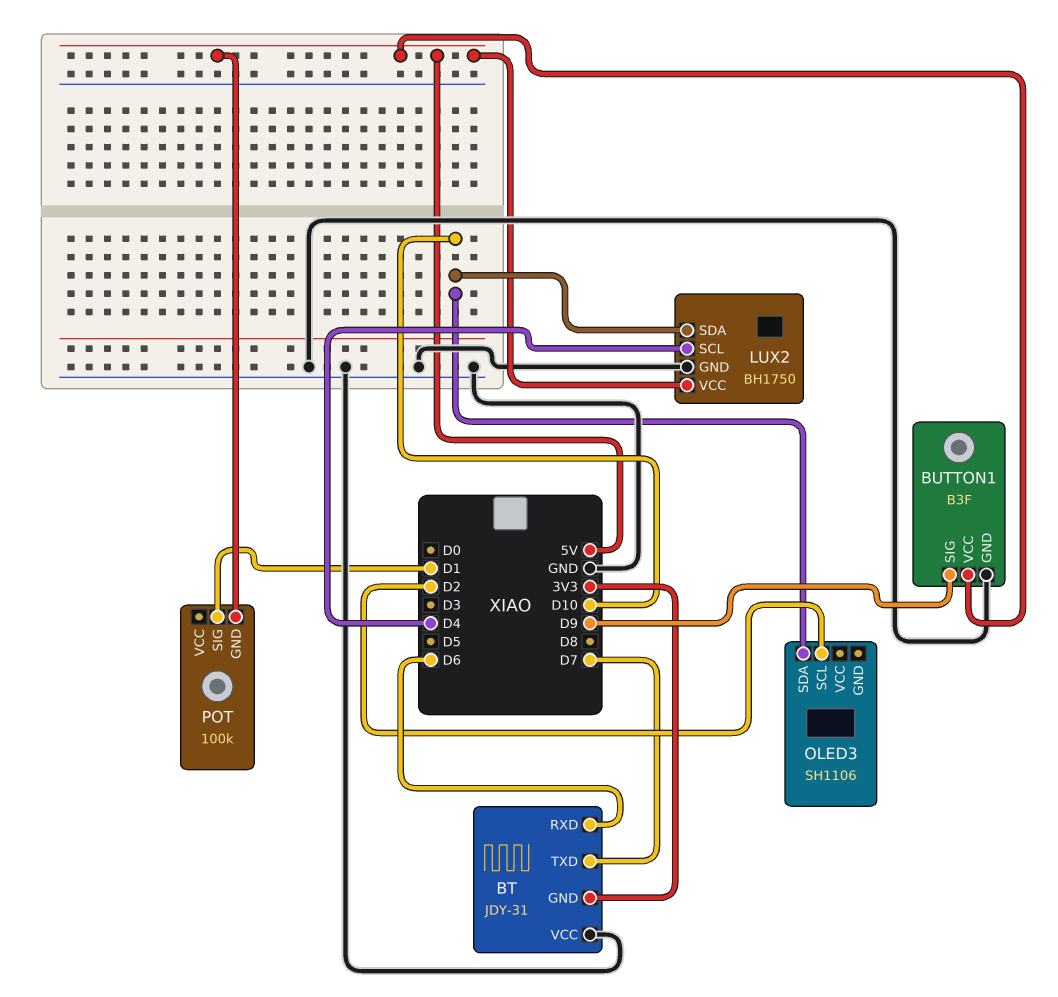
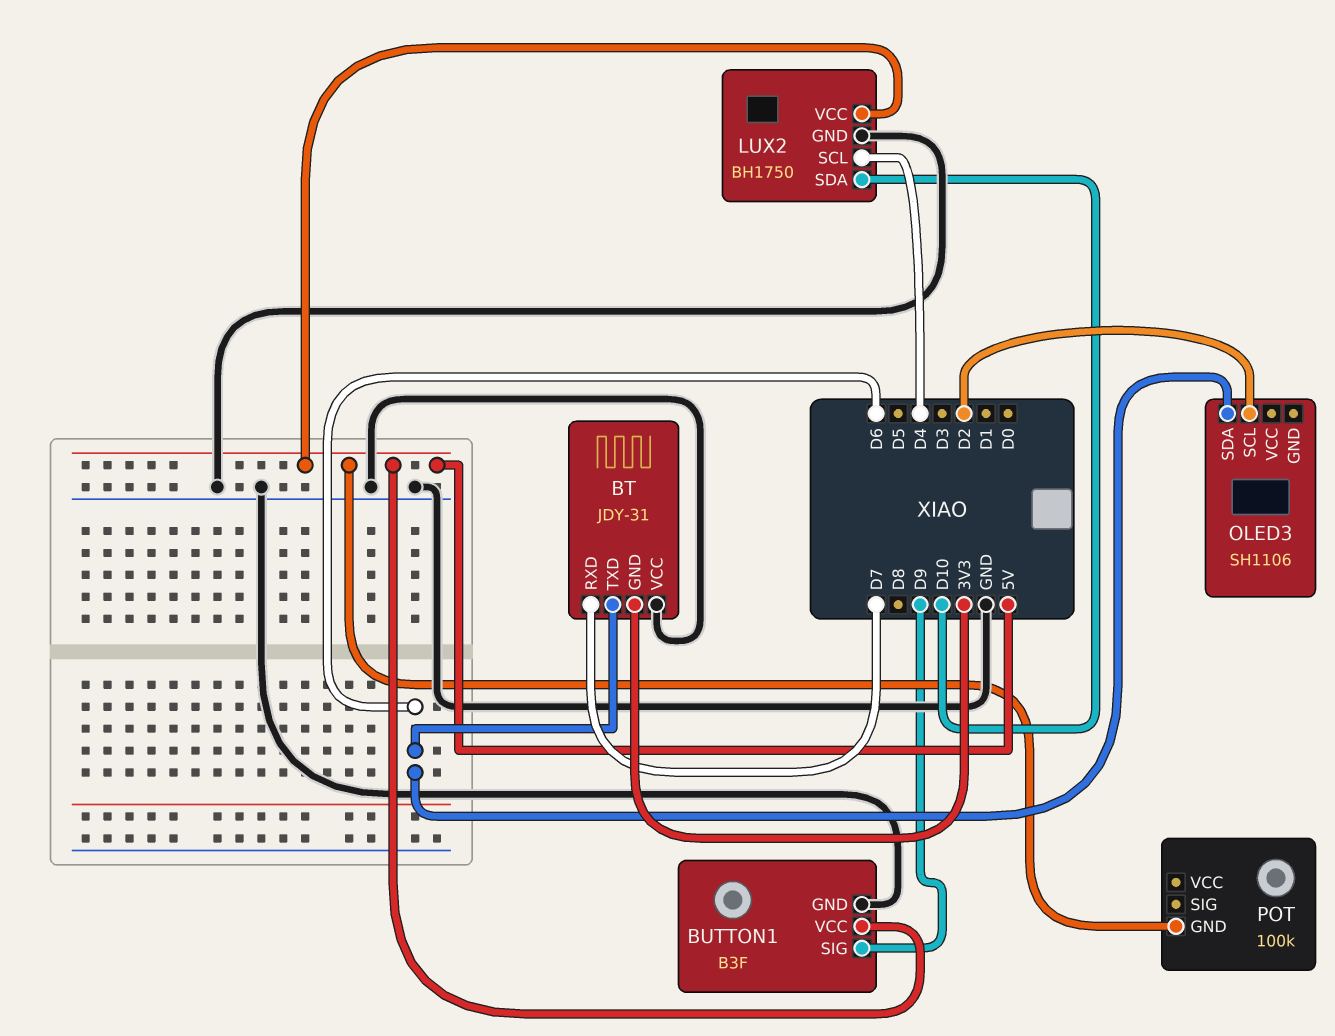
BT pin RXD: D6 -> D7
BT pin TXD: D7 -> D6
OLED3 pin SDA: D10 -> D6
POT pin SIG: D1 -> none

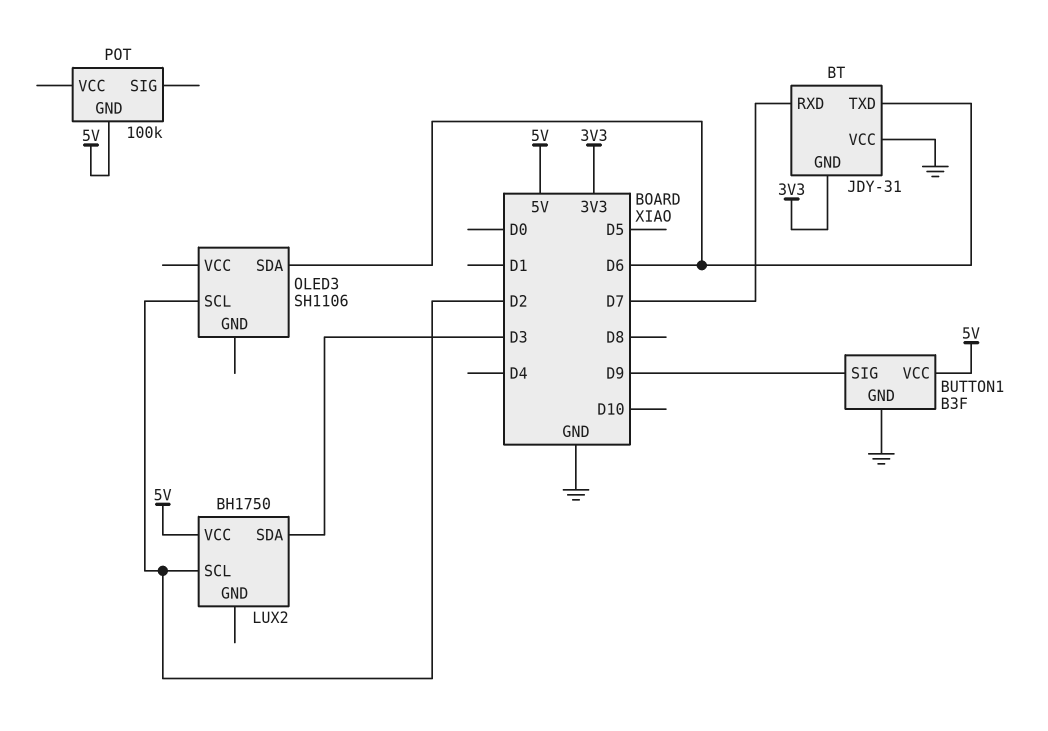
LUX2 pin GND: GND -> none
LUX2 pin SCL: D4 -> D2
LUX2 pin SDA: D10 -> D3

